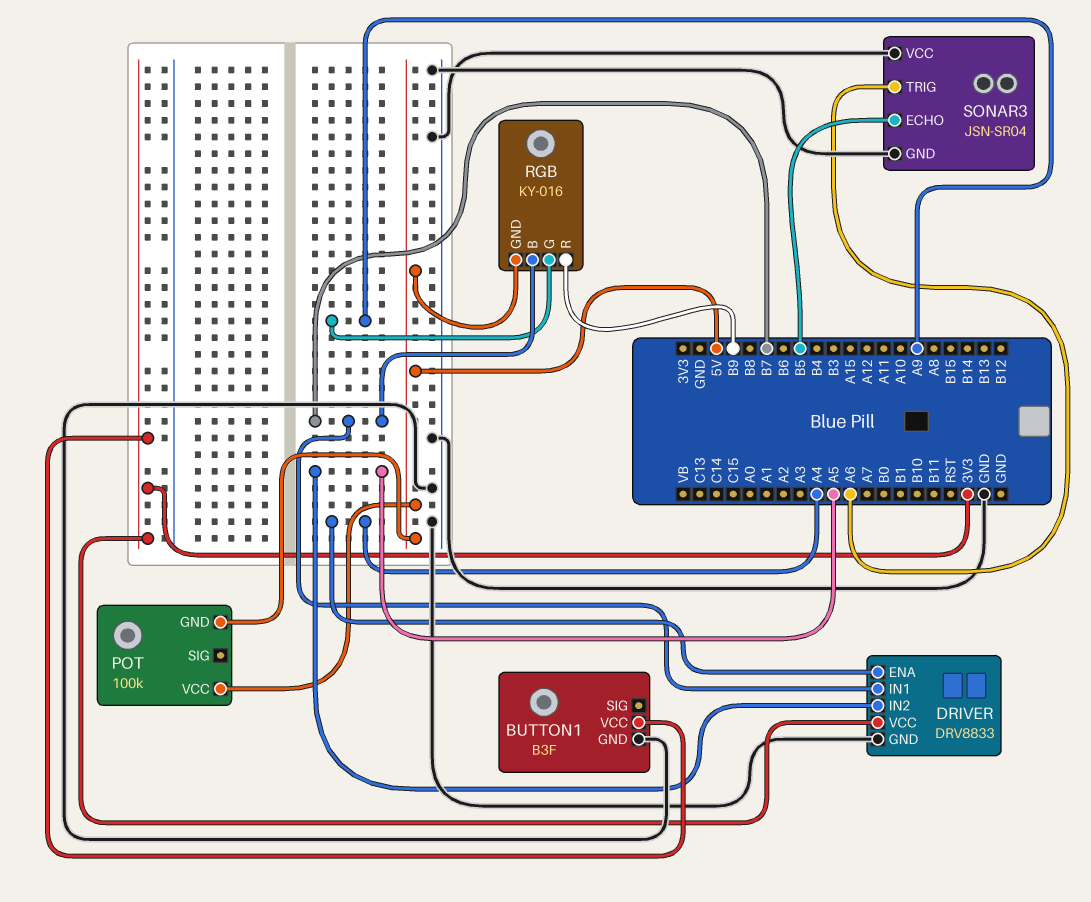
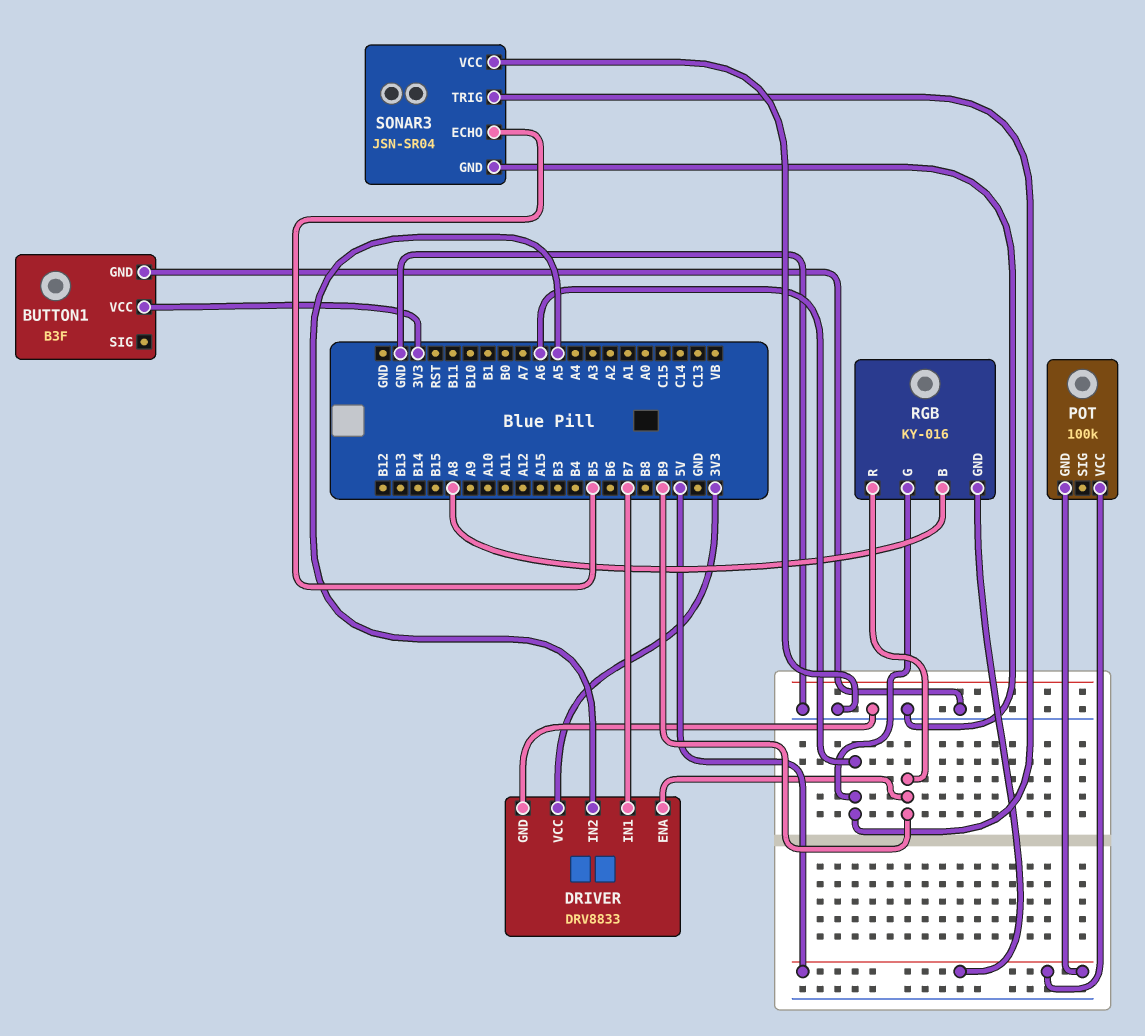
DRIVER pin ENA: A4 -> B9
RGB pin B: B7 -> A8
RGB pin G: A9 -> A6

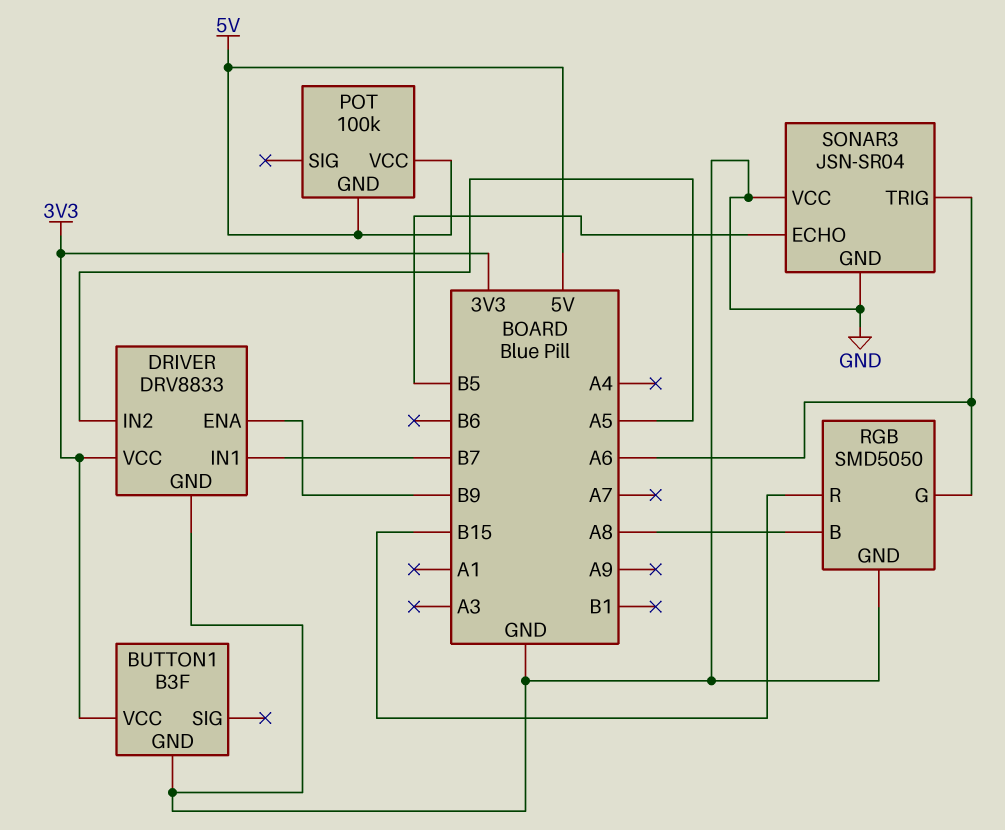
RGB: KY-016 -> SMD5050
RGB pin GND: 5V -> GND
RGB pin R: B9 -> B15

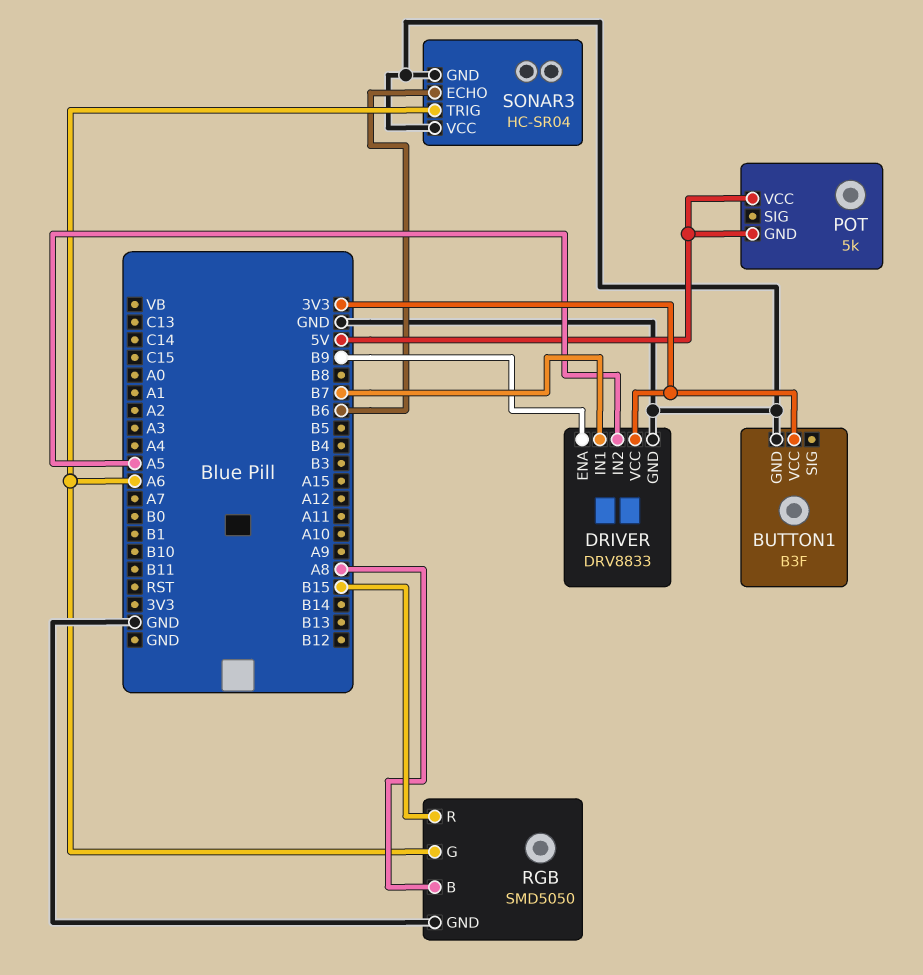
POT: 100k -> 5k
SONAR3: JSN-SR04 -> HC-SR04
SONAR3 pin ECHO: B5 -> B6

